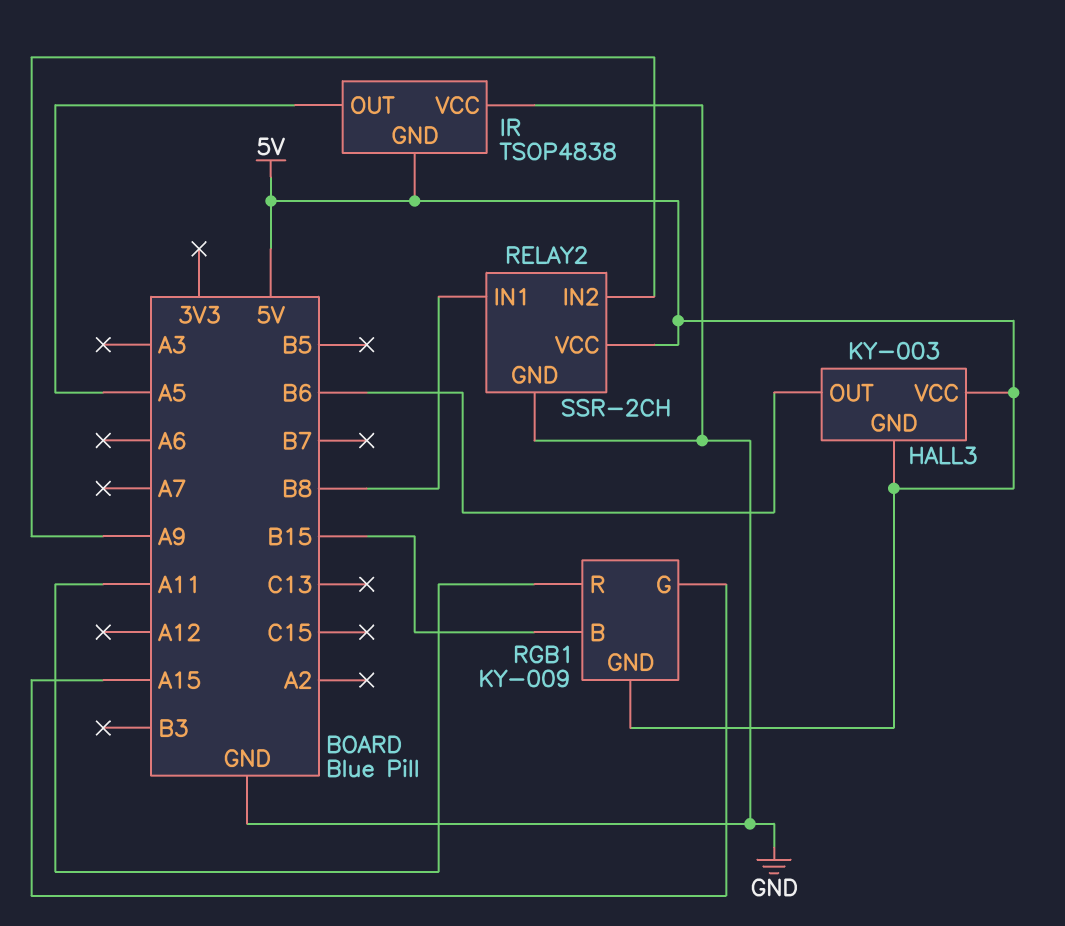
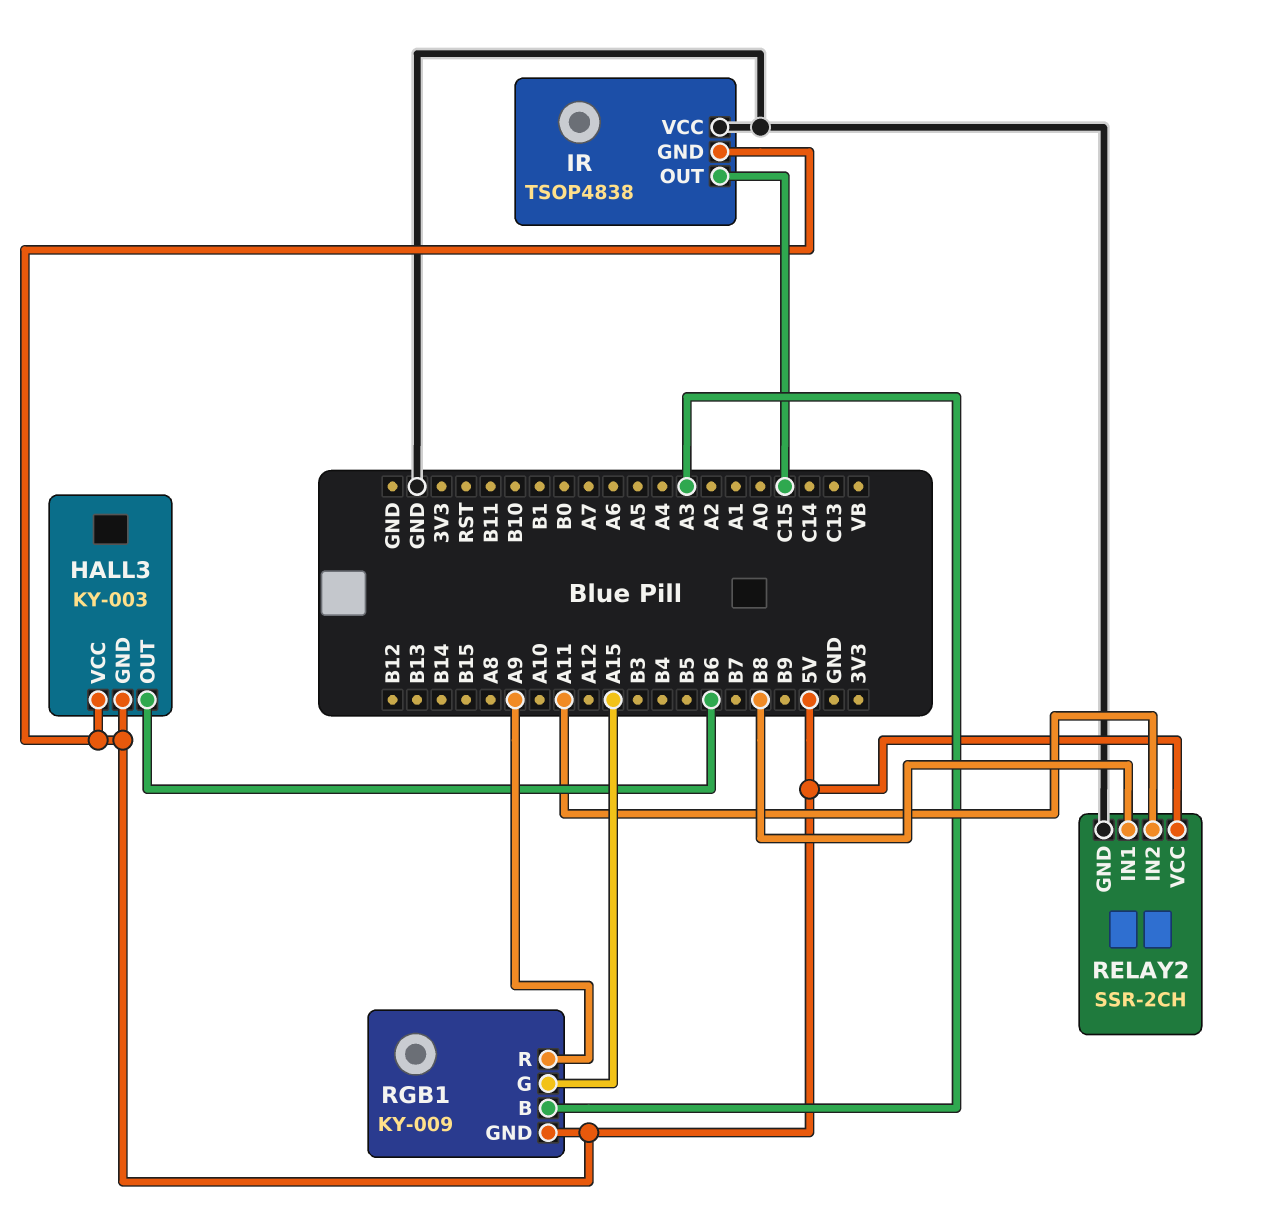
IR pin OUT: A5 -> C15
RELAY2 pin IN2: A9 -> A11
RGB1 pin B: B15 -> A3
RGB1 pin R: A11 -> A9

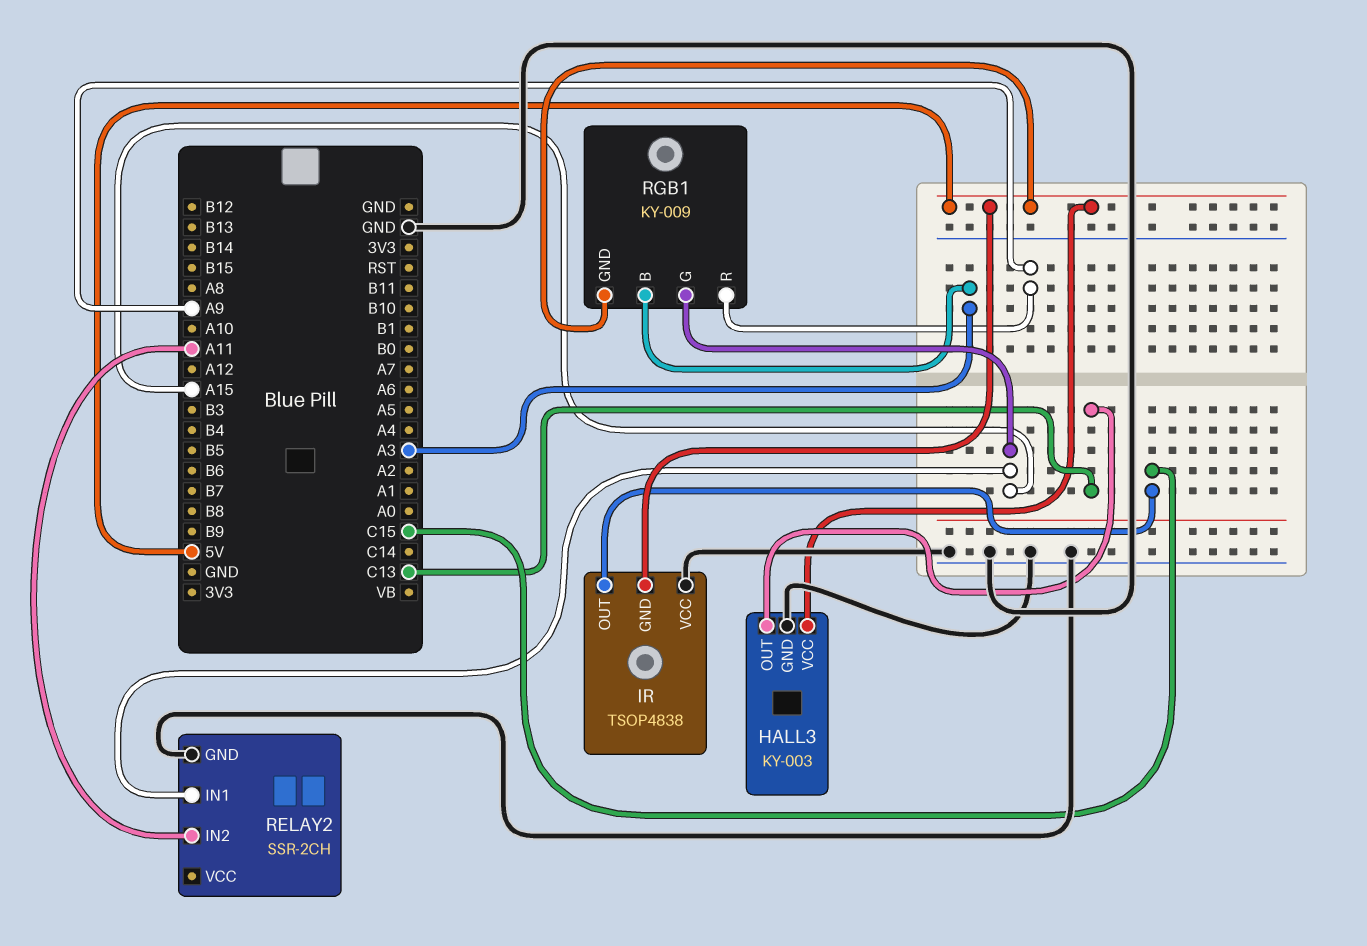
HALL3 pin GND: 5V -> GND
HALL3 pin OUT: B6 -> C13
RELAY2 pin IN1: B8 -> A15
RELAY2 pin VCC: 5V -> none

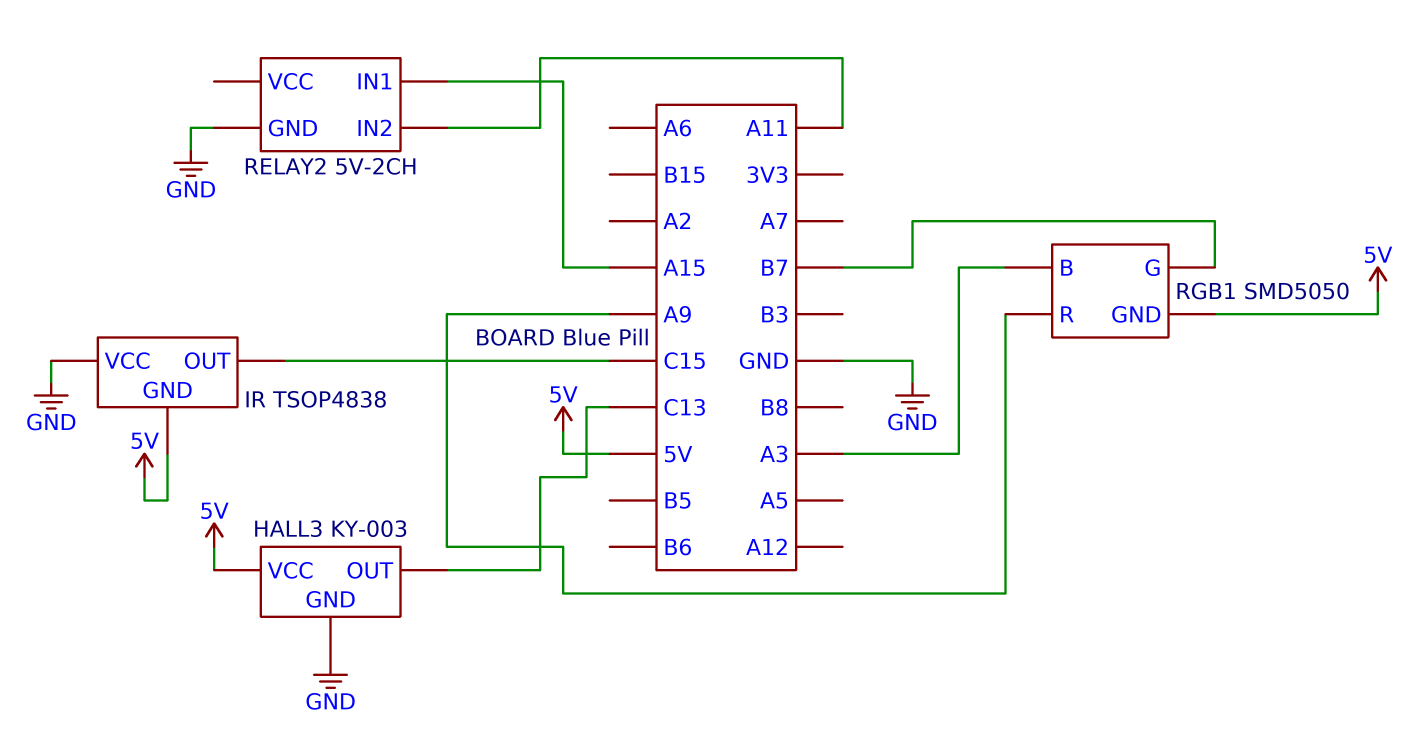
RELAY2: SSR-2CH -> 5V-2CH
RGB1: KY-009 -> SMD5050
RGB1 pin G: A15 -> B7

